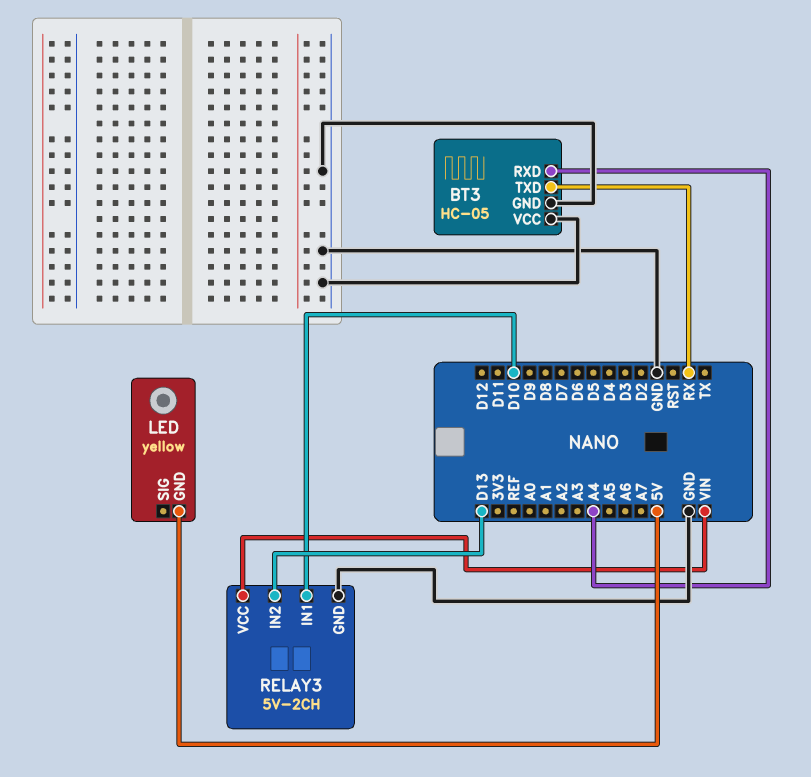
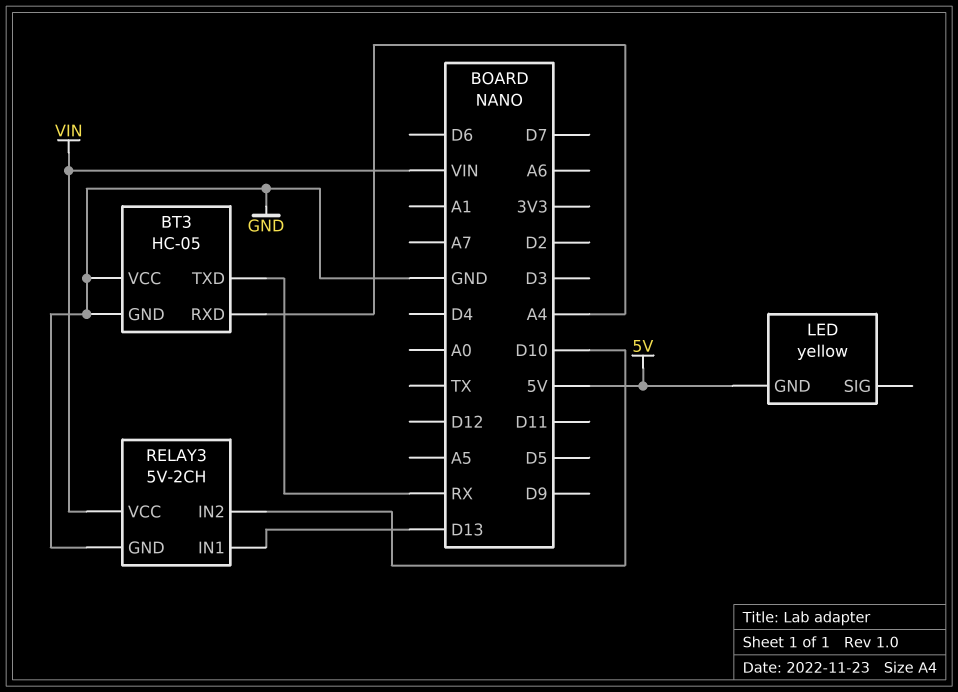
RELAY3 pin IN1: D10 -> D13
RELAY3 pin IN2: D13 -> D10

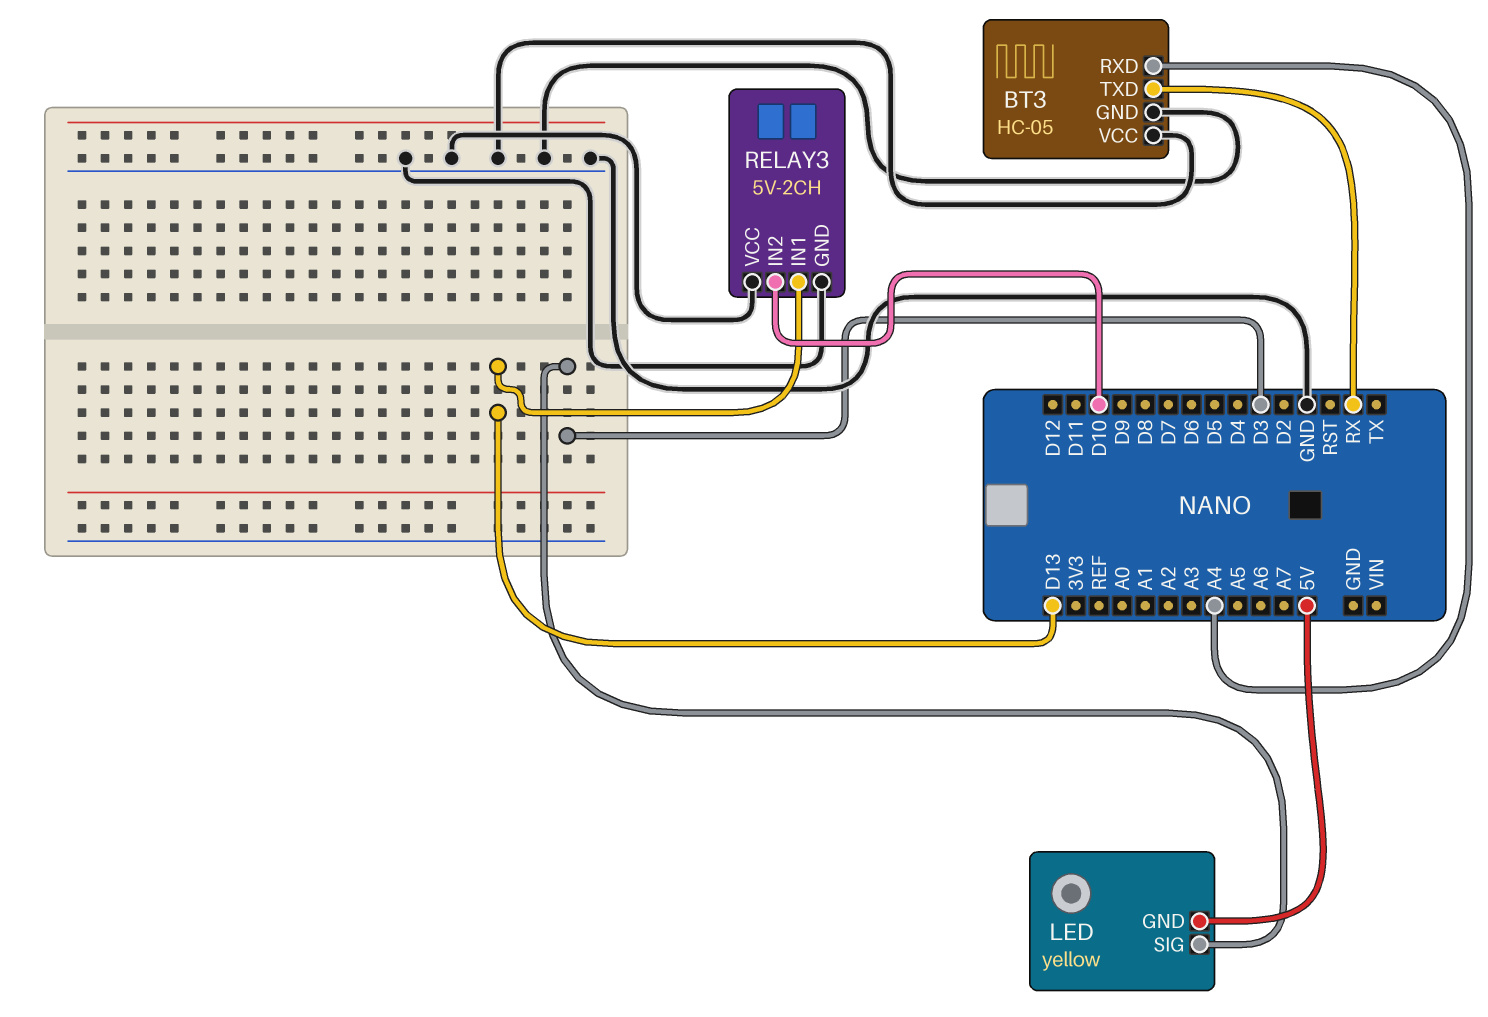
LED pin SIG: none -> D3
RELAY3 pin VCC: VIN -> GND

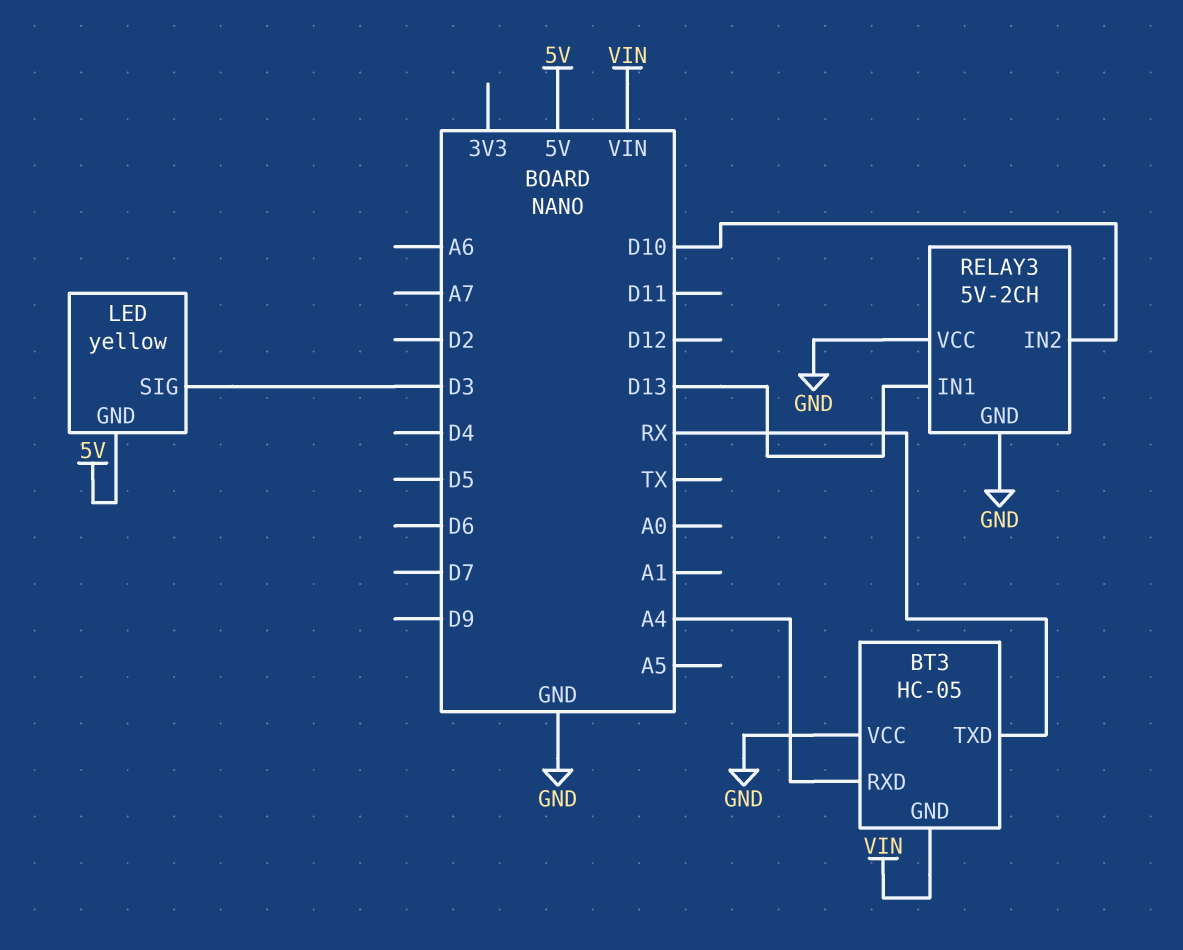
BT3 pin GND: GND -> VIN

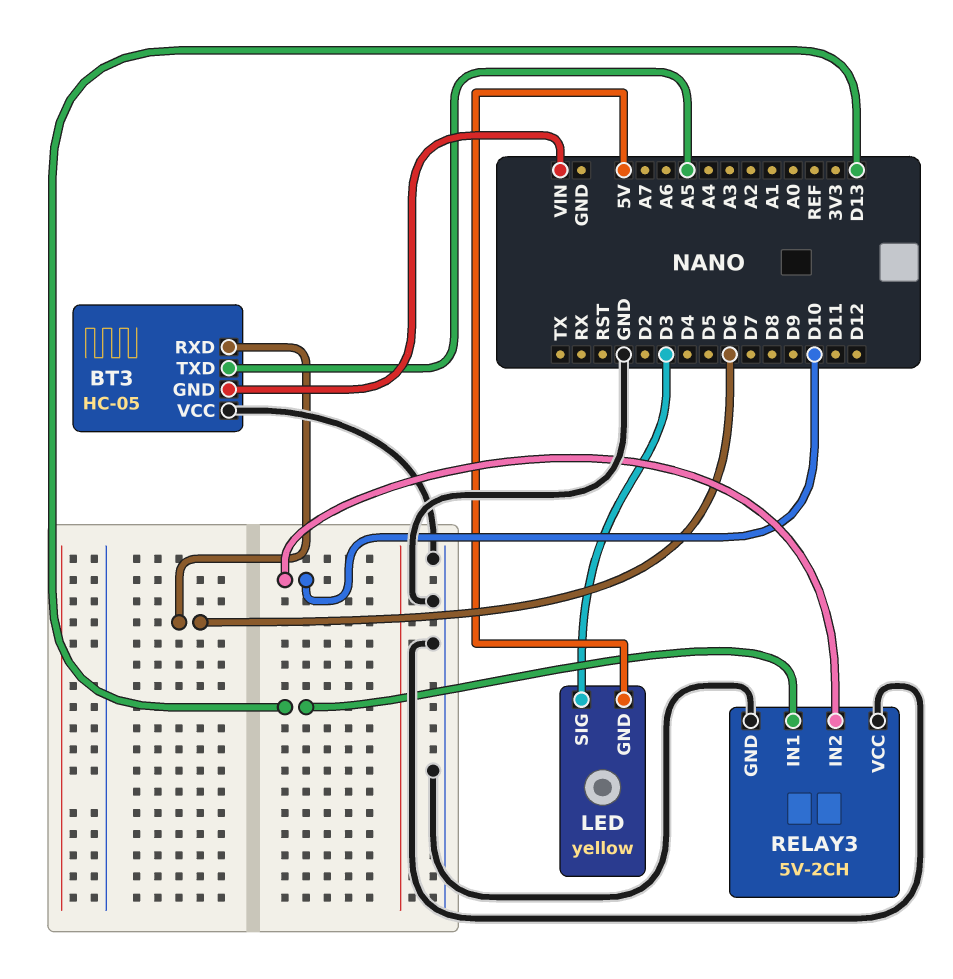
BT3 pin RXD: A4 -> D6
BT3 pin TXD: RX -> A5

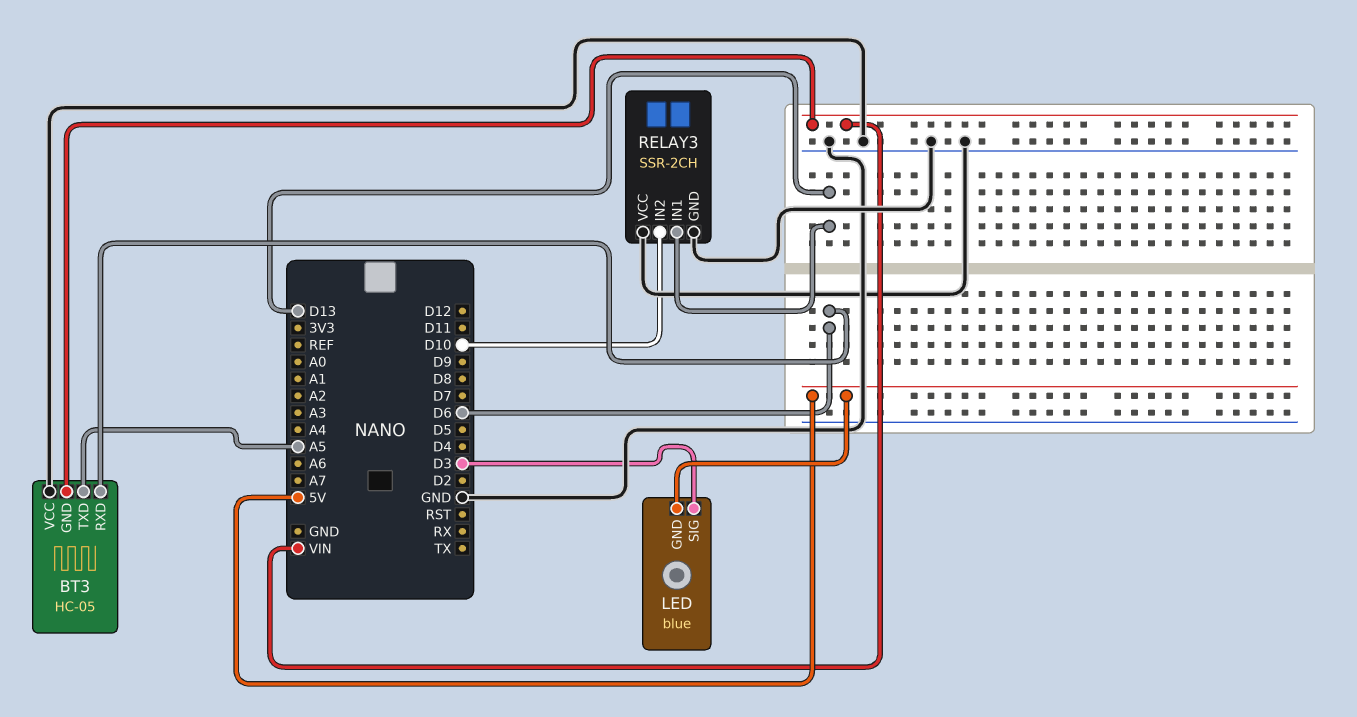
LED: yellow -> blue
RELAY3: 5V-2CH -> SSR-2CH

